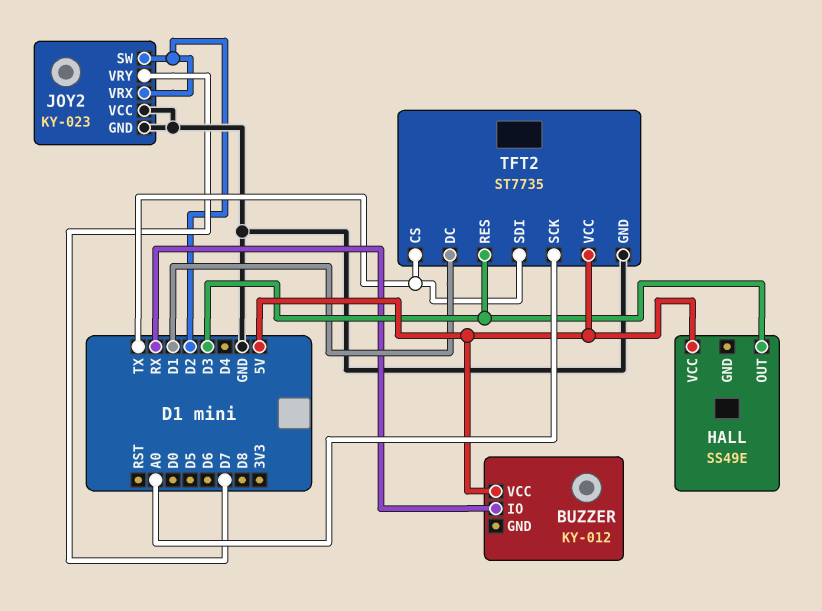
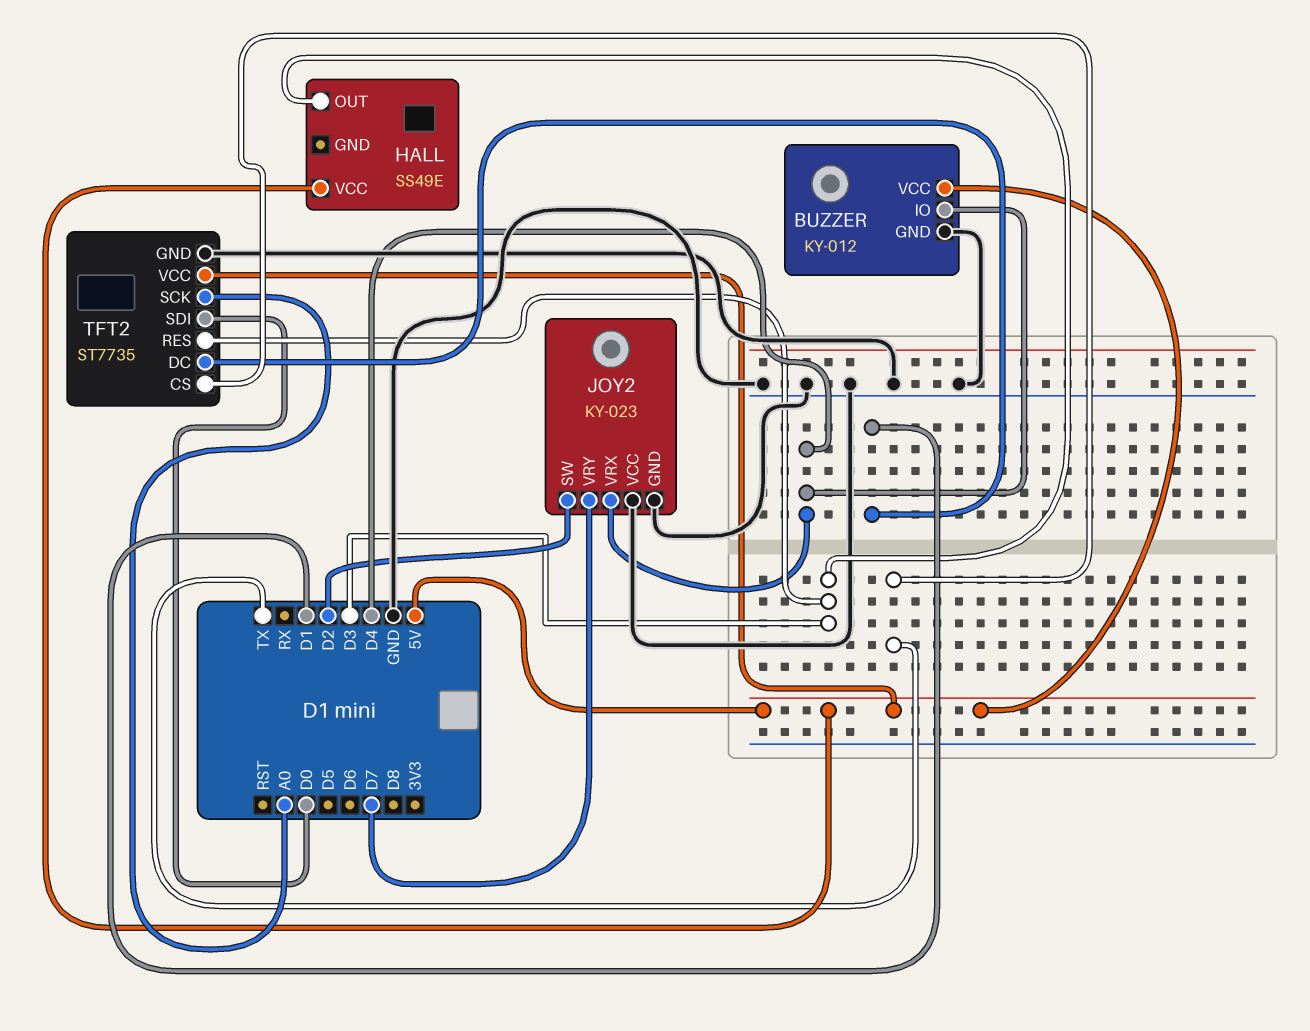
BUZZER pin GND: none -> GND
BUZZER pin IO: RX -> D4
JOY2 pin VRX: D2 -> D4
TFT2 pin SDI: TX -> D0

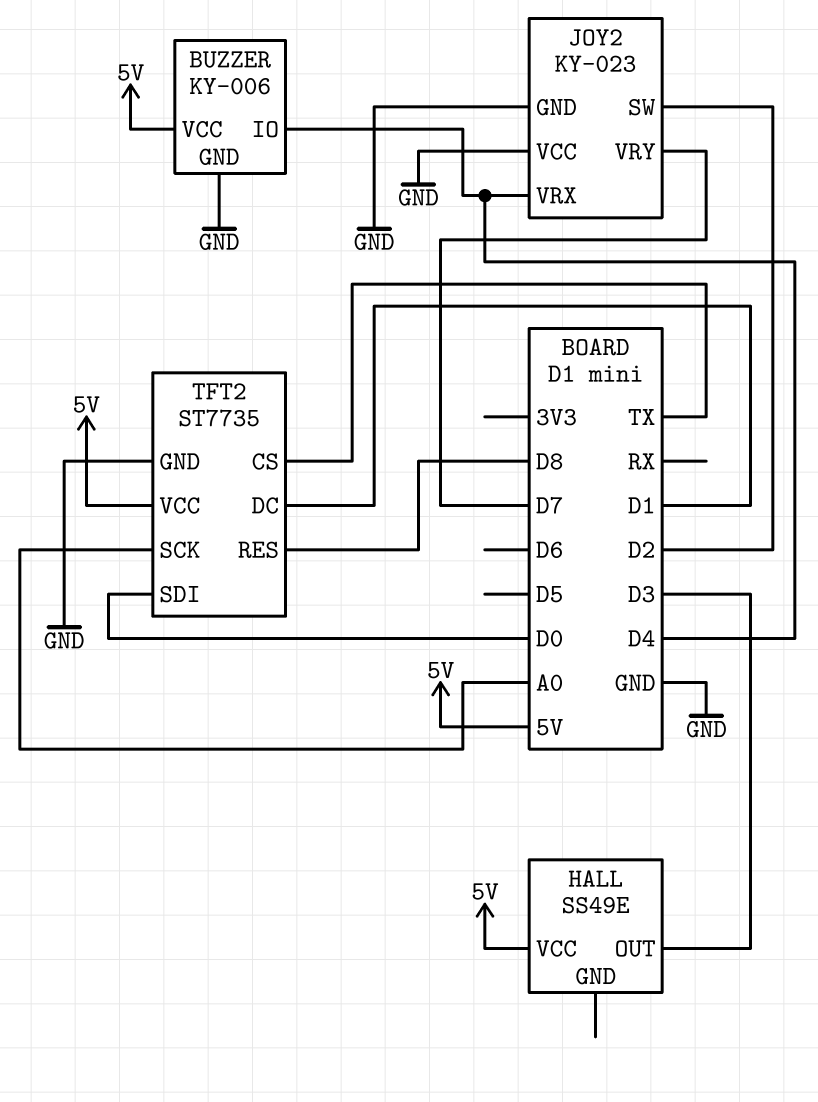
BUZZER: KY-012 -> KY-006
TFT2 pin RES: D3 -> D8

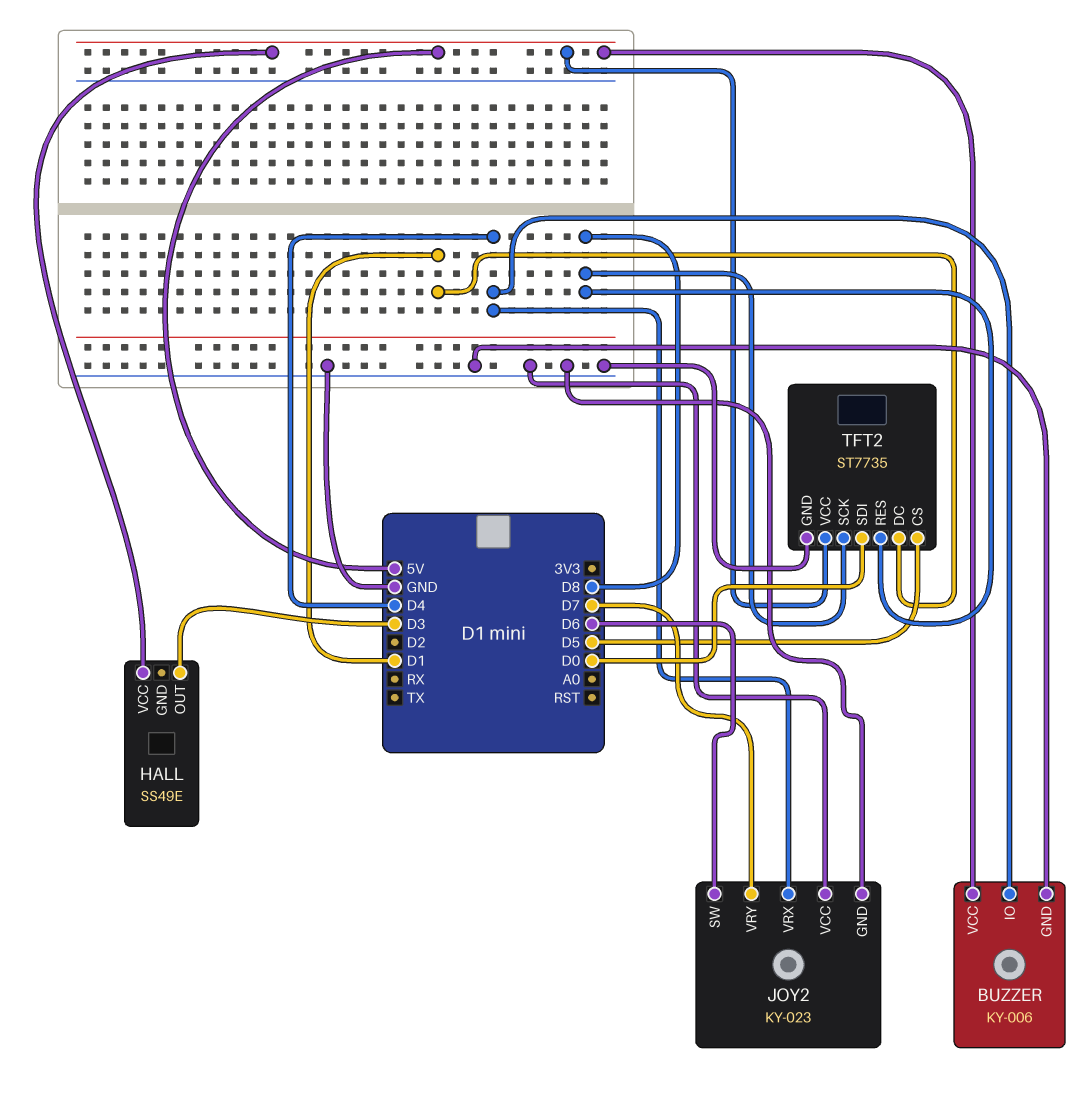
JOY2 pin SW: D2 -> D6
TFT2 pin CS: TX -> D5
TFT2 pin SCK: A0 -> D8

